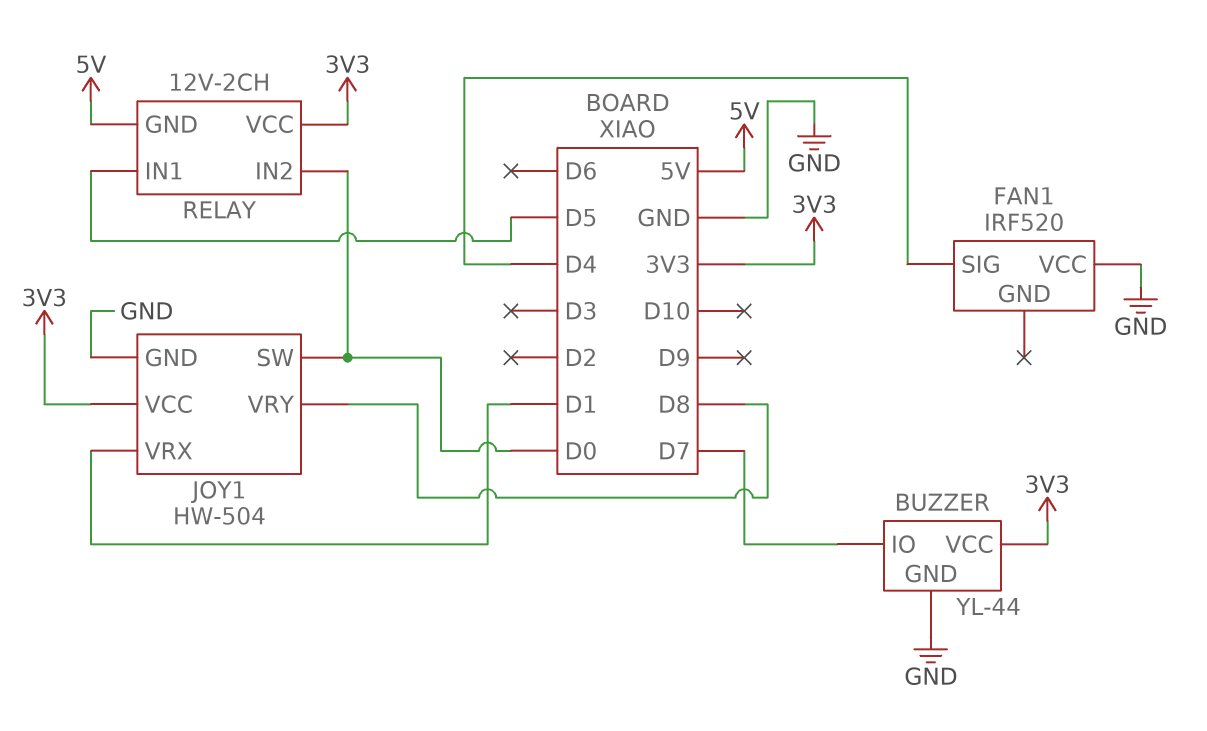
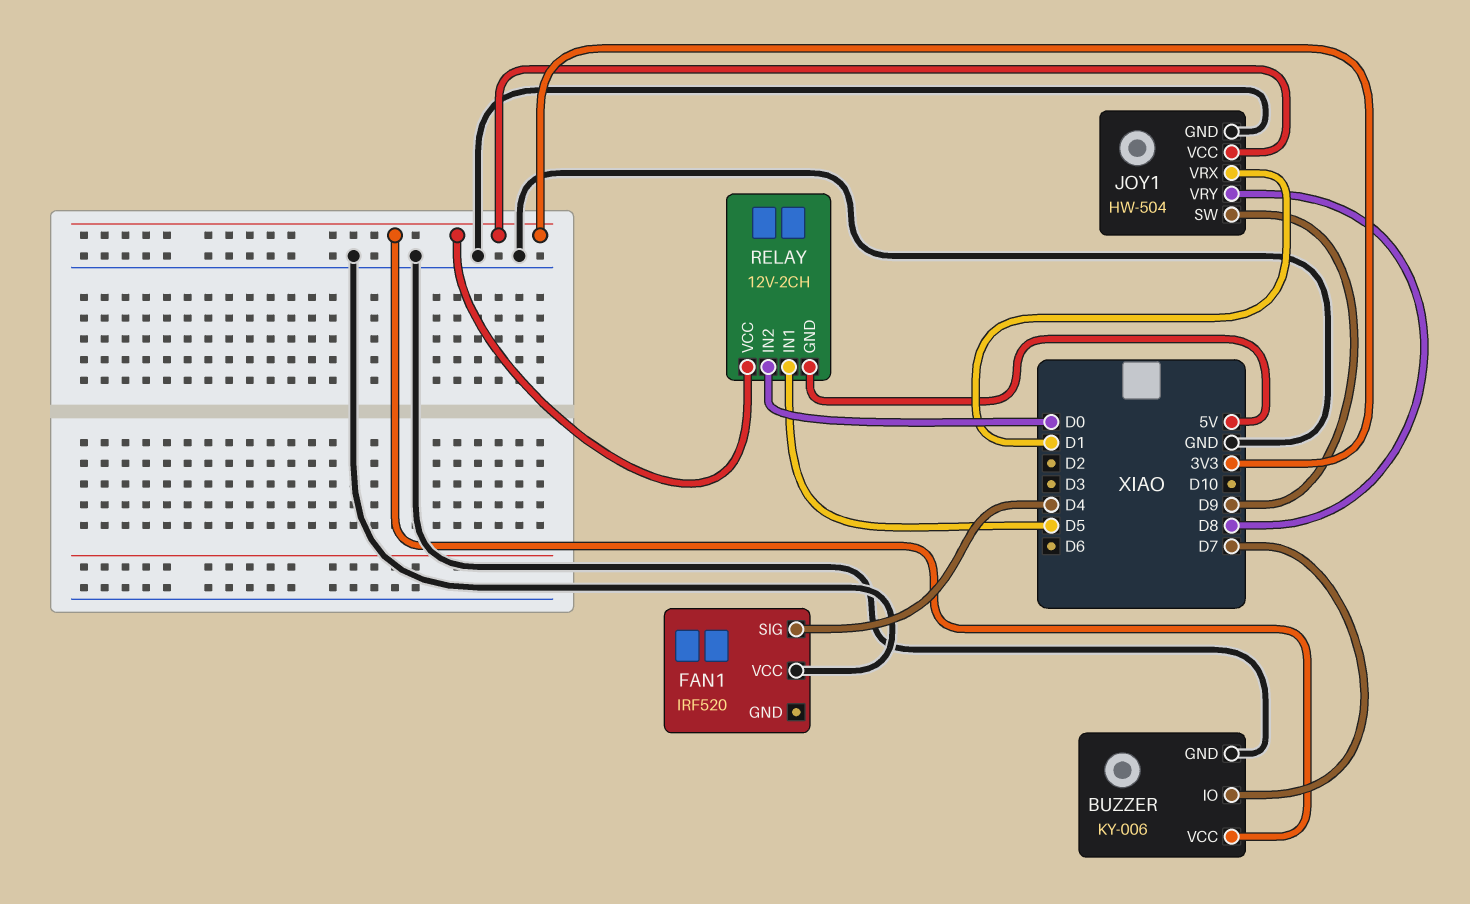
BUZZER: YL-44 -> KY-006
JOY1 pin SW: D0 -> D9

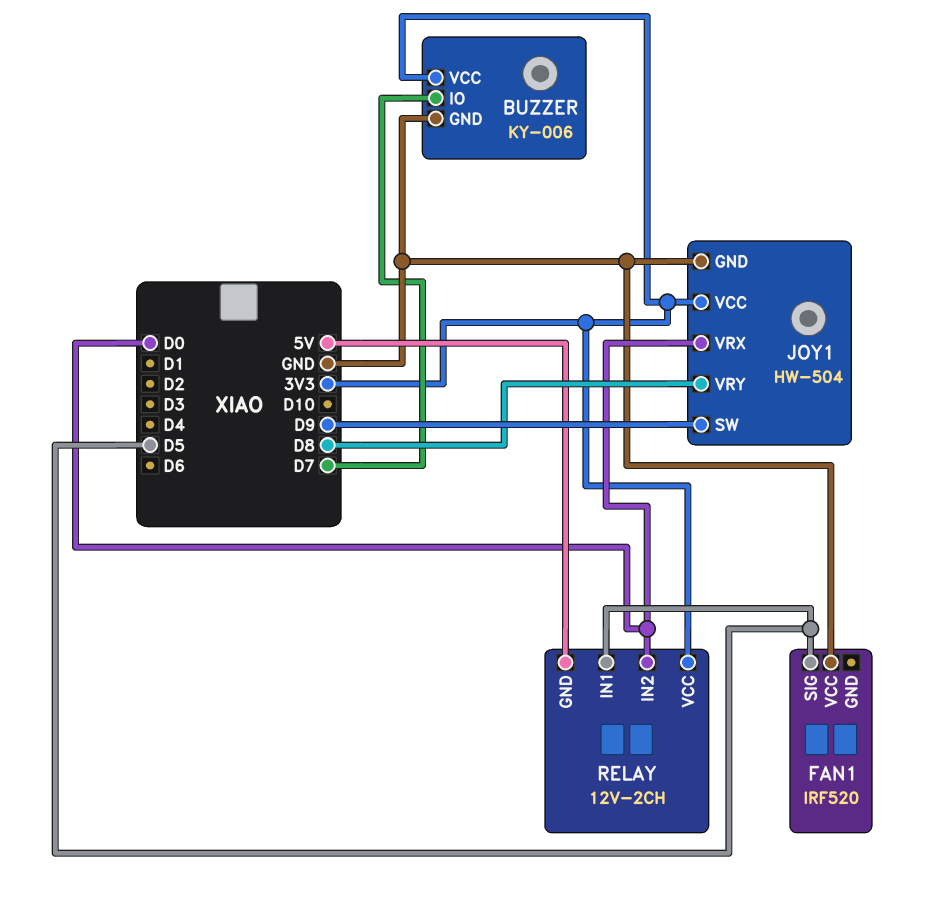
FAN1 pin SIG: D4 -> D5
JOY1 pin VRX: D1 -> D0

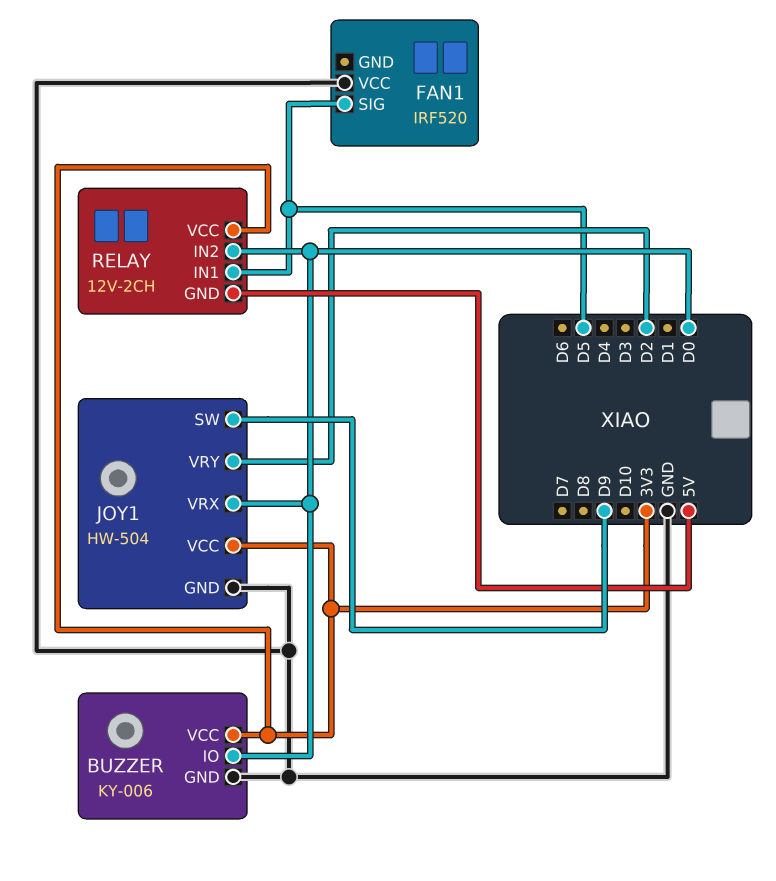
BUZZER pin IO: D7 -> D0
JOY1 pin VRY: D8 -> D2

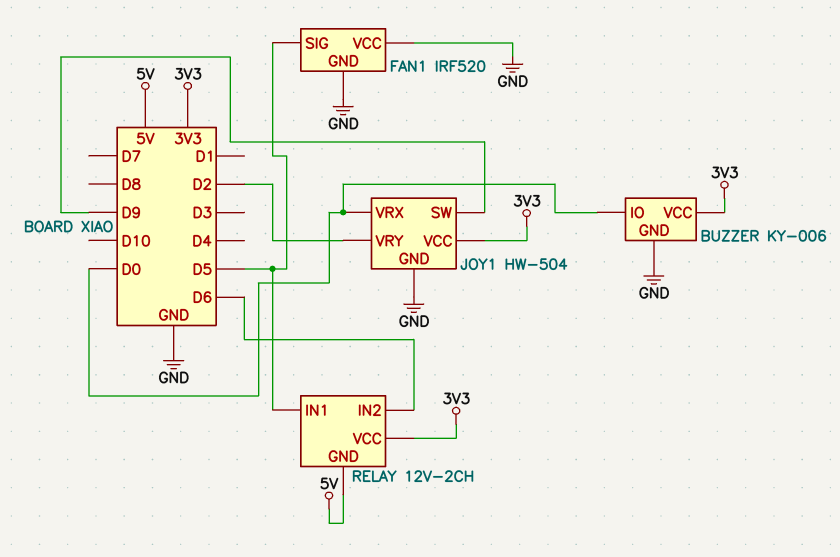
FAN1 pin GND: none -> GND
RELAY pin IN2: D0 -> D6

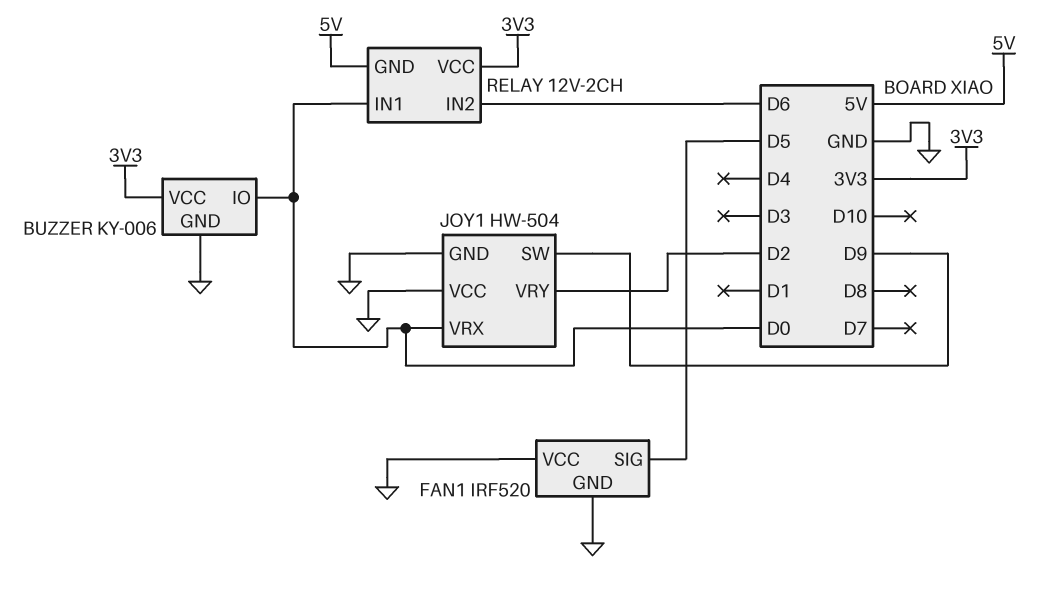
JOY1 pin VCC: 3V3 -> GND
RELAY pin IN1: D5 -> D0

